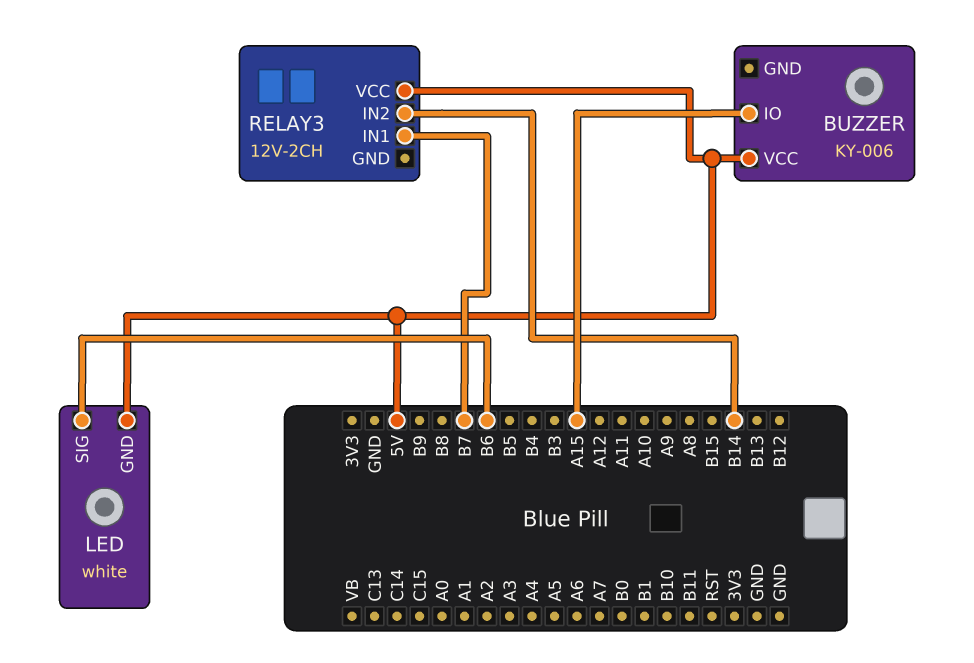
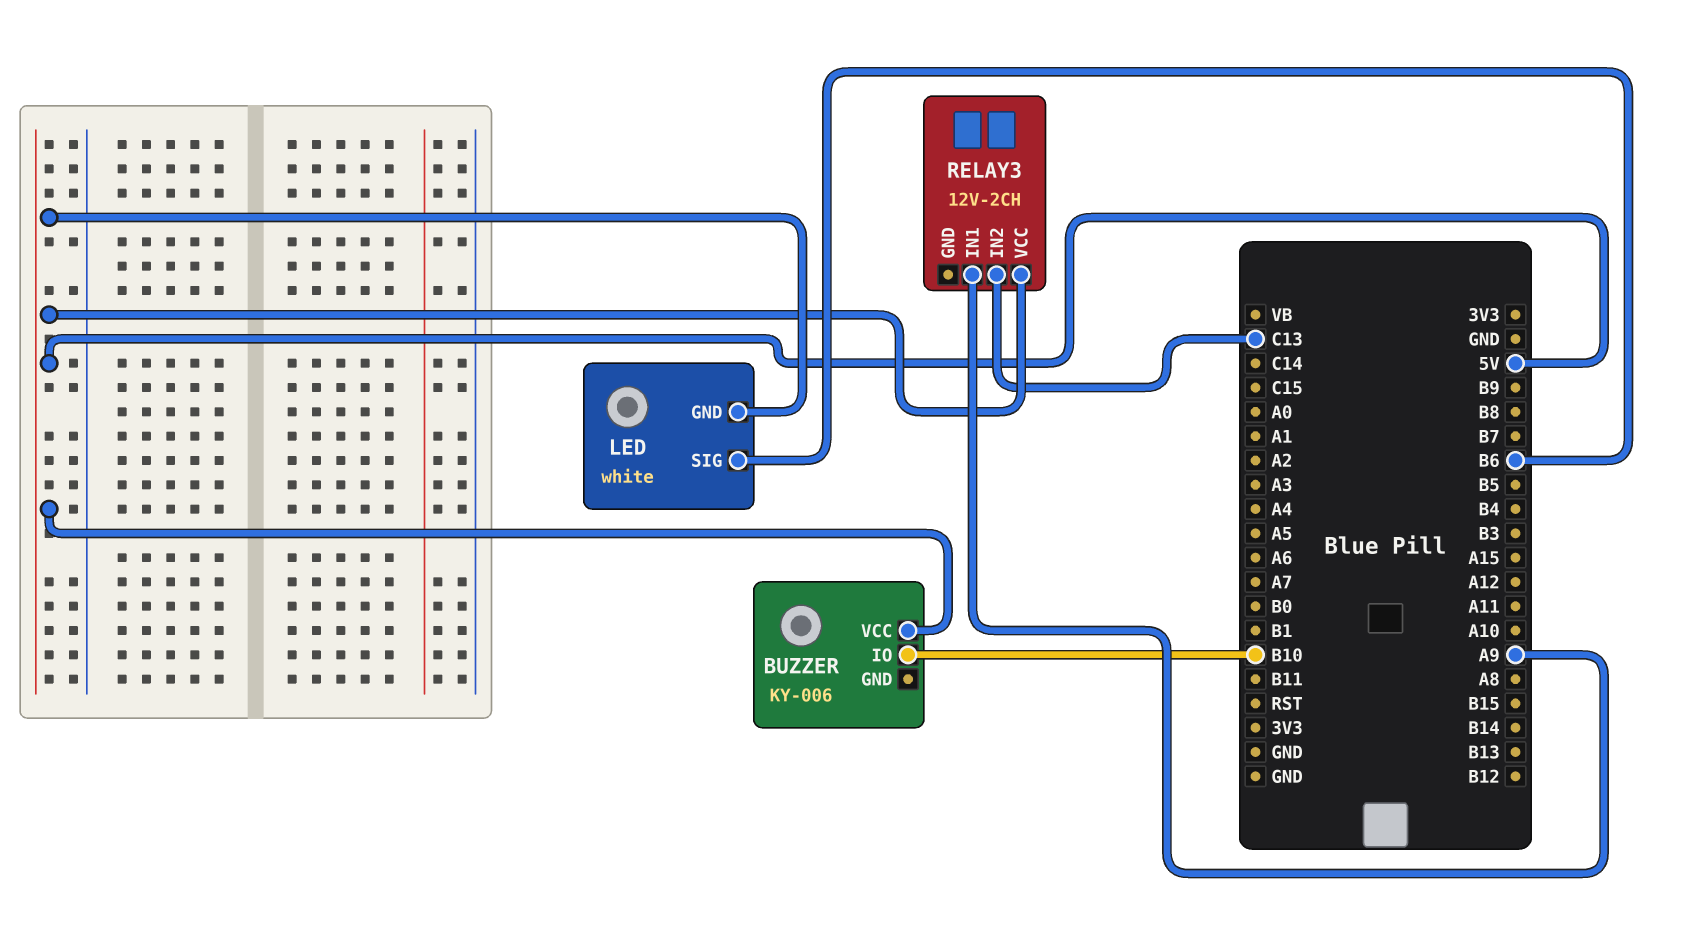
BUZZER pin IO: A15 -> B10
RELAY3 pin IN1: B7 -> A9
RELAY3 pin IN2: B14 -> C13

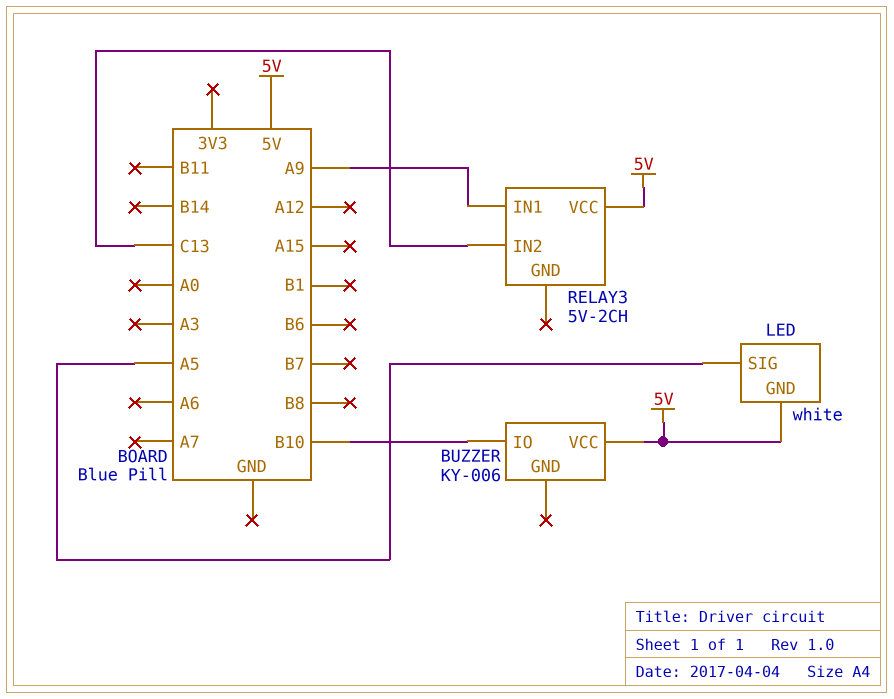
LED pin SIG: B6 -> A5
RELAY3: 12V-2CH -> 5V-2CH

